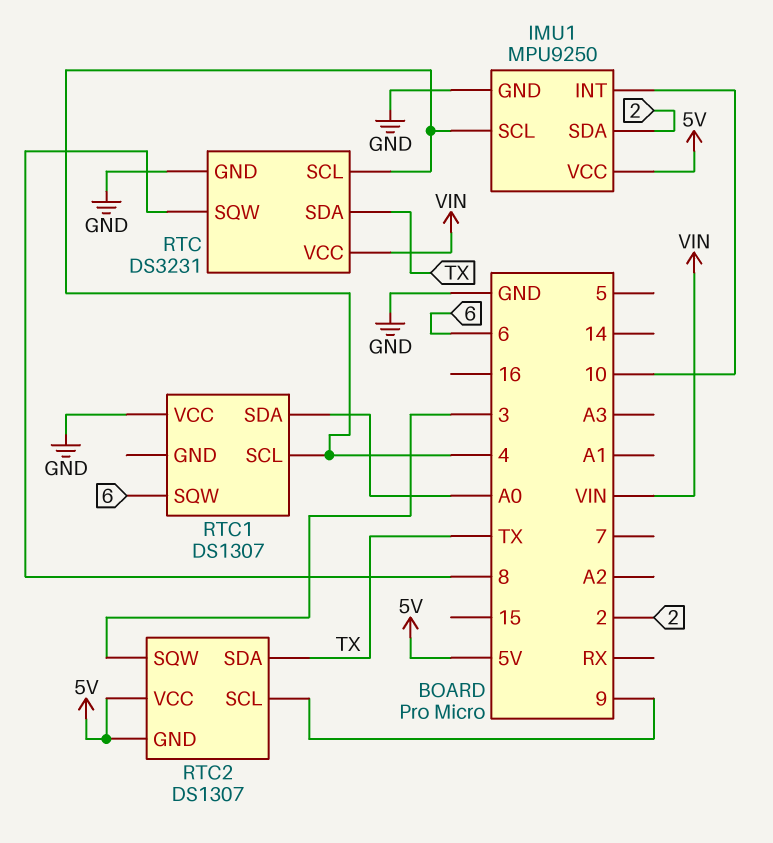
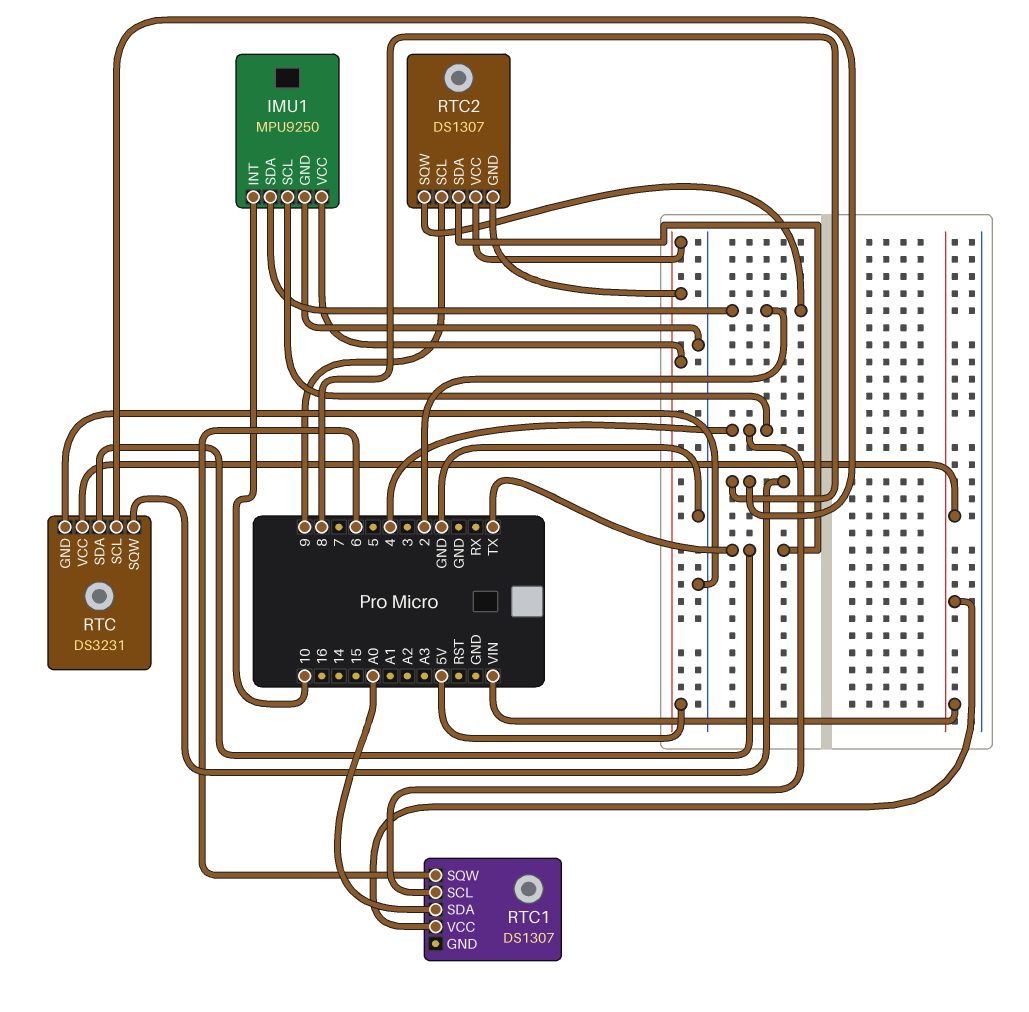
RTC pin SCL: 4 -> 8
RTC1 pin VCC: GND -> VIN
RTC2 pin SQW: 3 -> 2

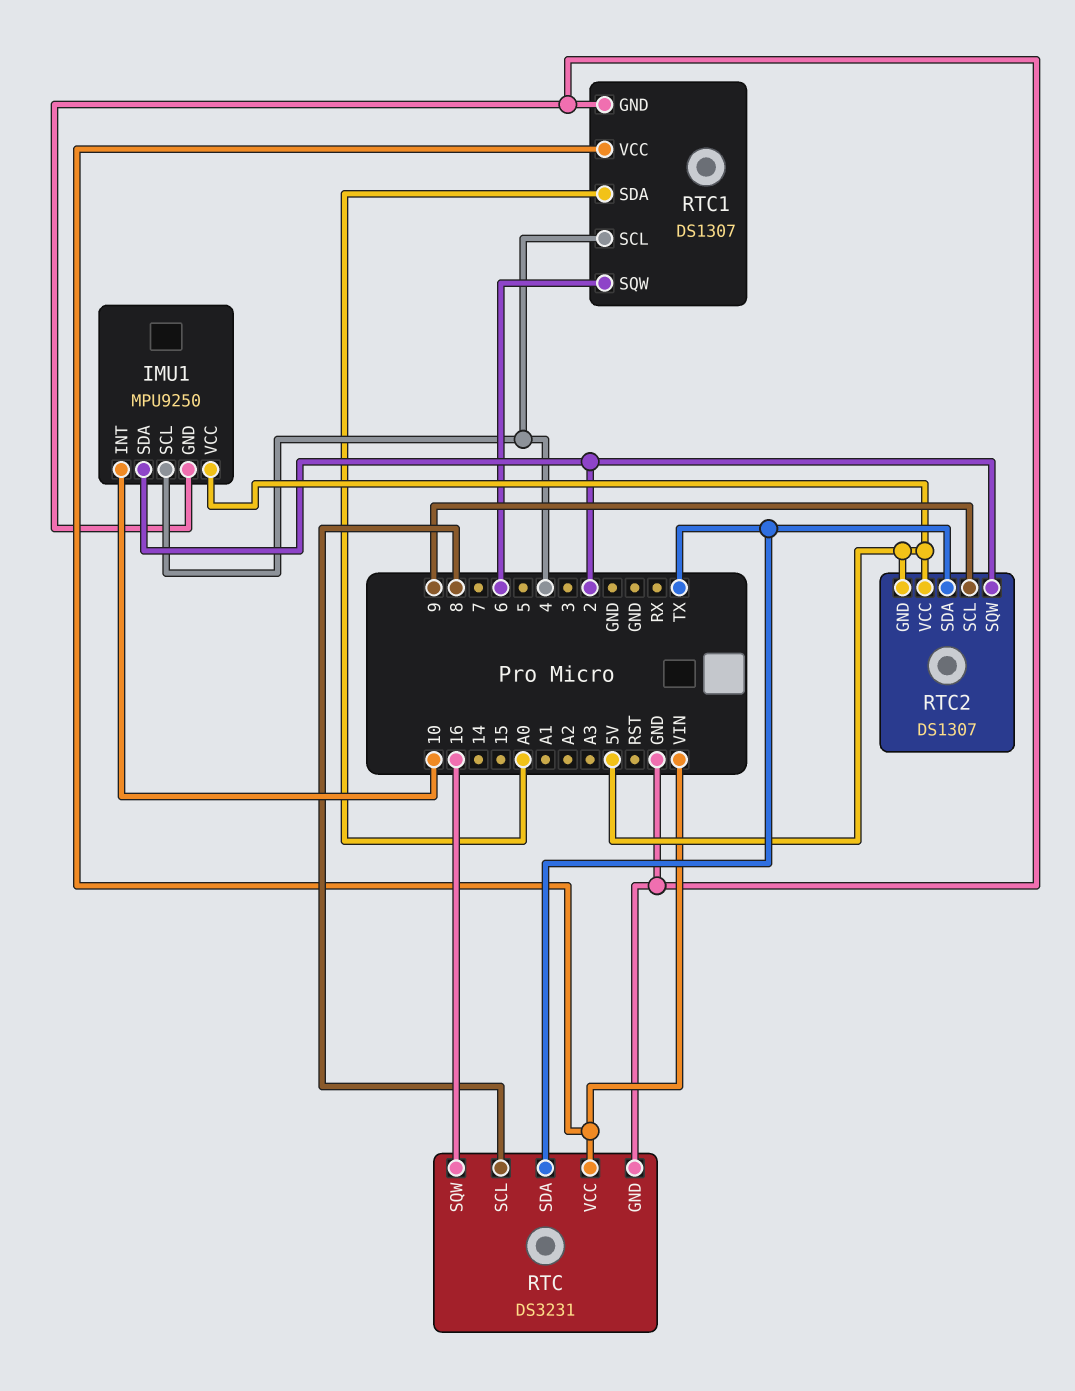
RTC pin SQW: 8 -> 16
RTC1 pin GND: none -> GND

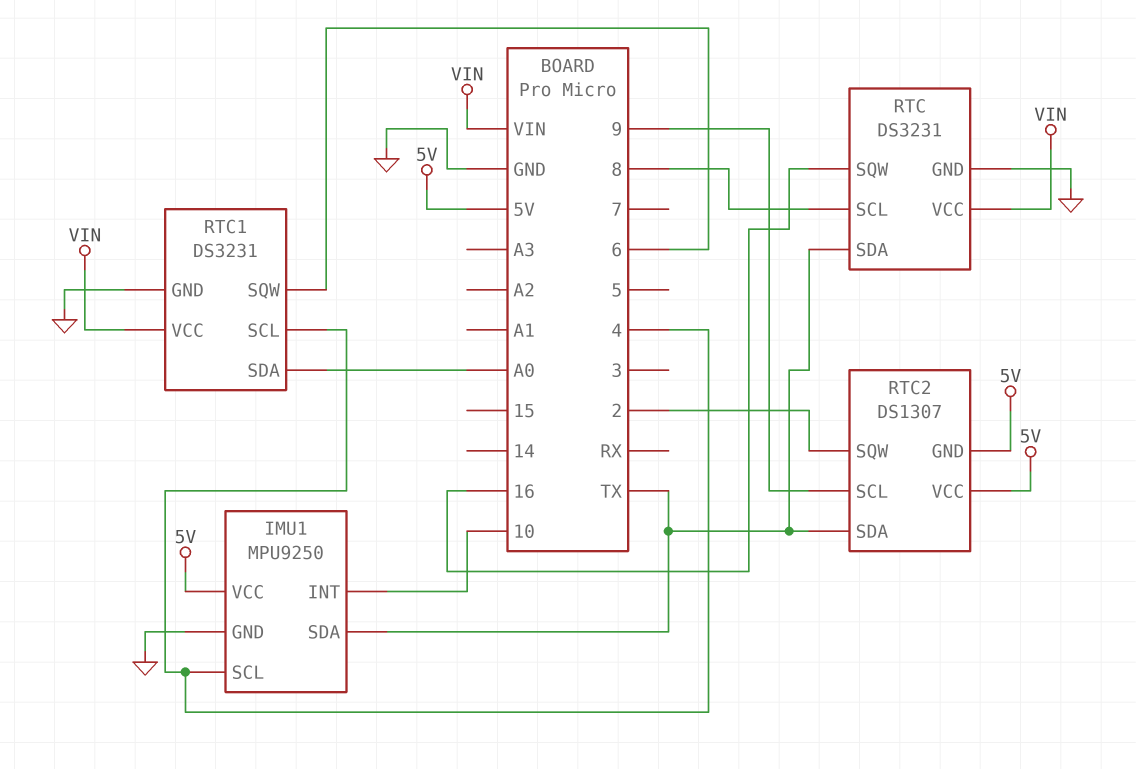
IMU1 pin SDA: 2 -> TX
RTC1: DS1307 -> DS3231

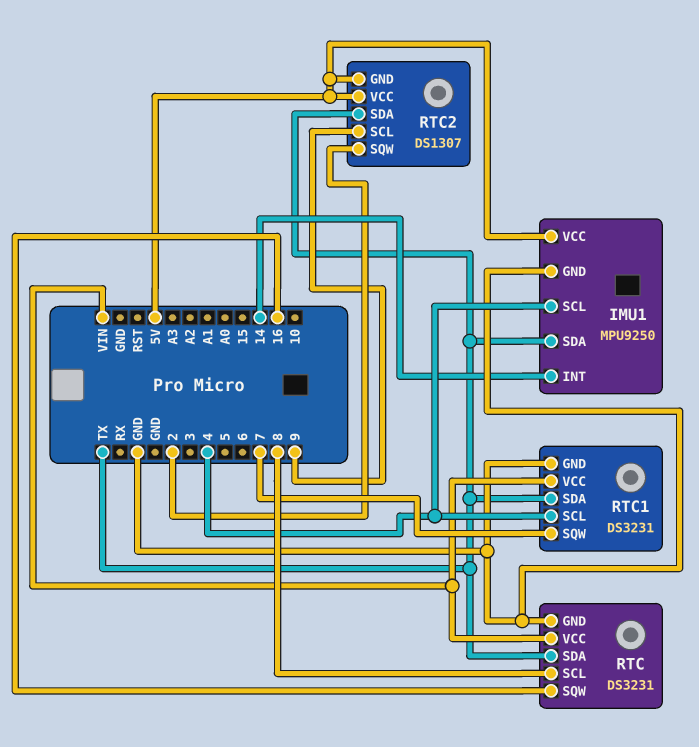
IMU1 pin INT: 10 -> 14
RTC1 pin SDA: A0 -> TX
RTC1 pin SQW: 6 -> 7

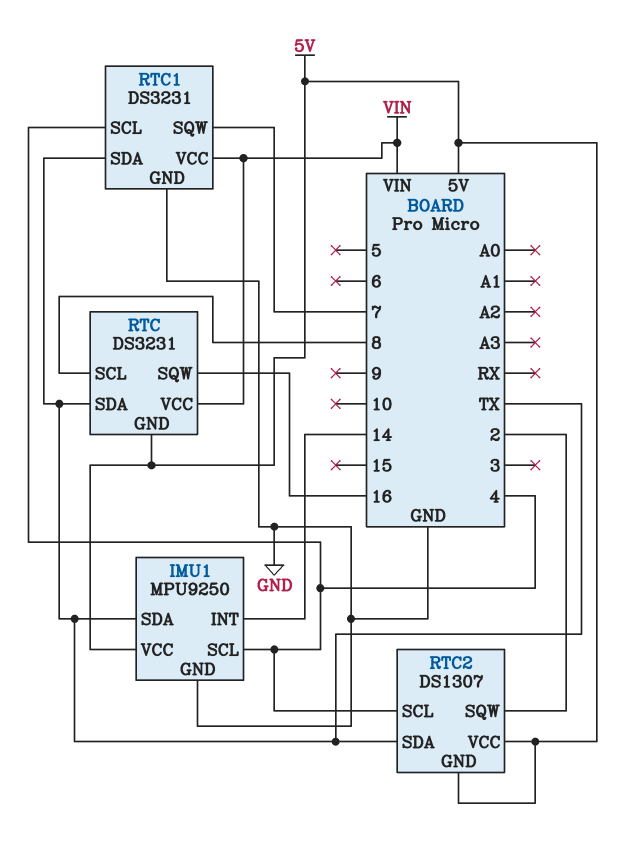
RTC pin GND: GND -> 5V
RTC2 pin SCL: 9 -> 4

